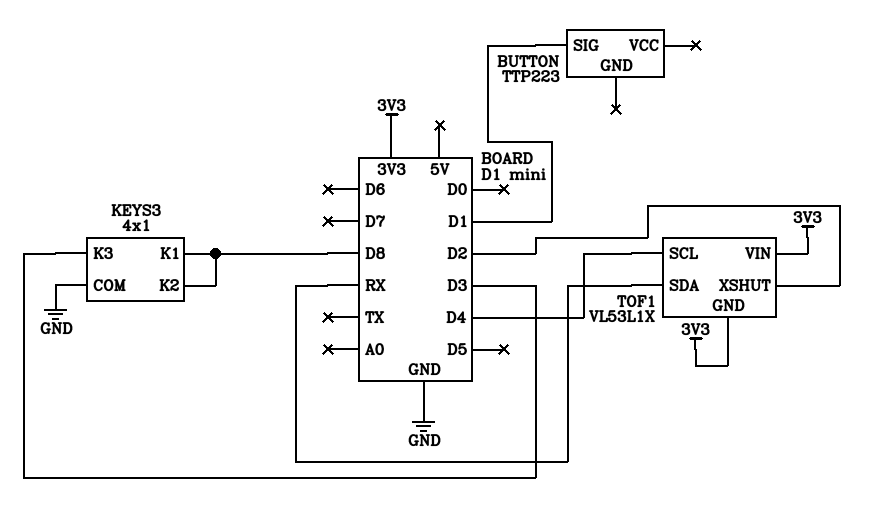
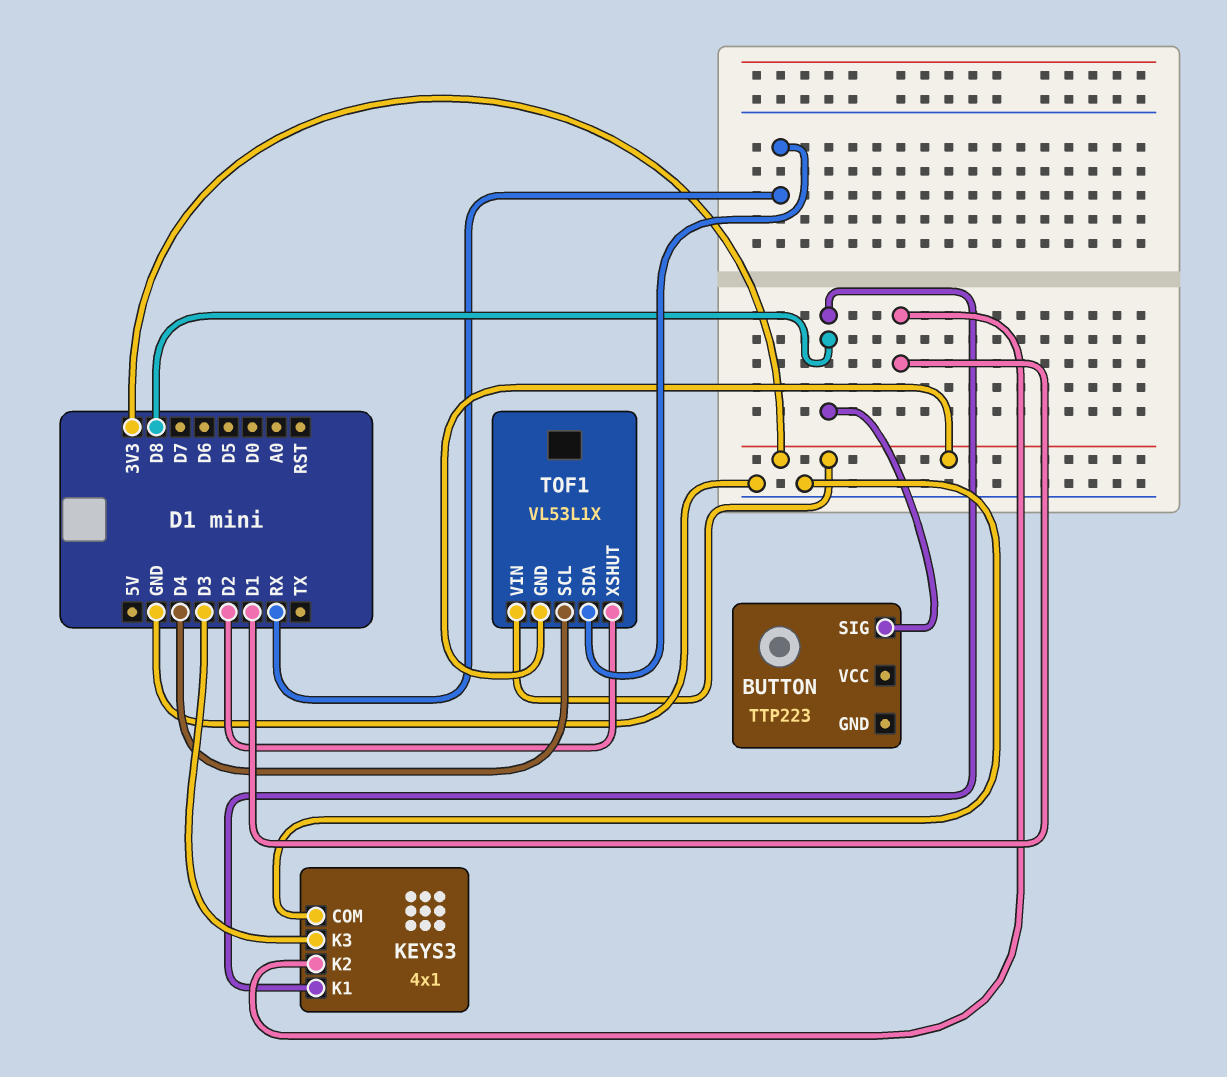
BUTTON pin SIG: D1 -> D8
KEYS3 pin K2: D8 -> D1

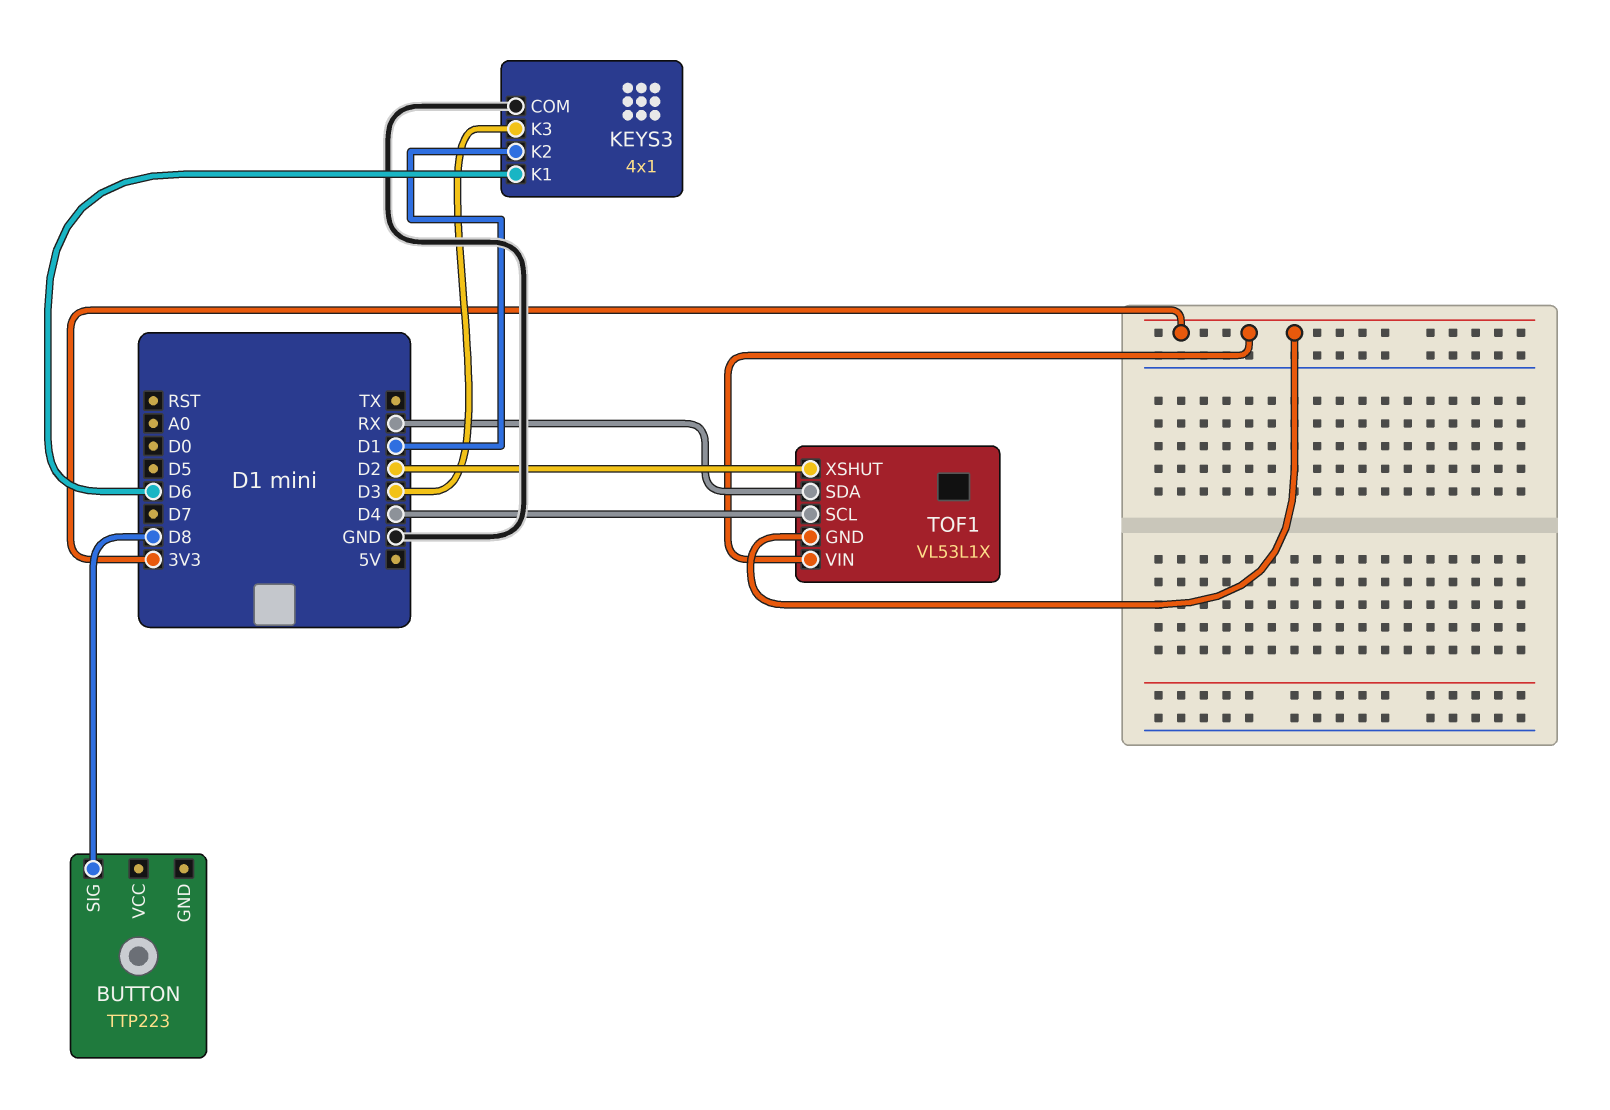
KEYS3 pin K1: D8 -> D6

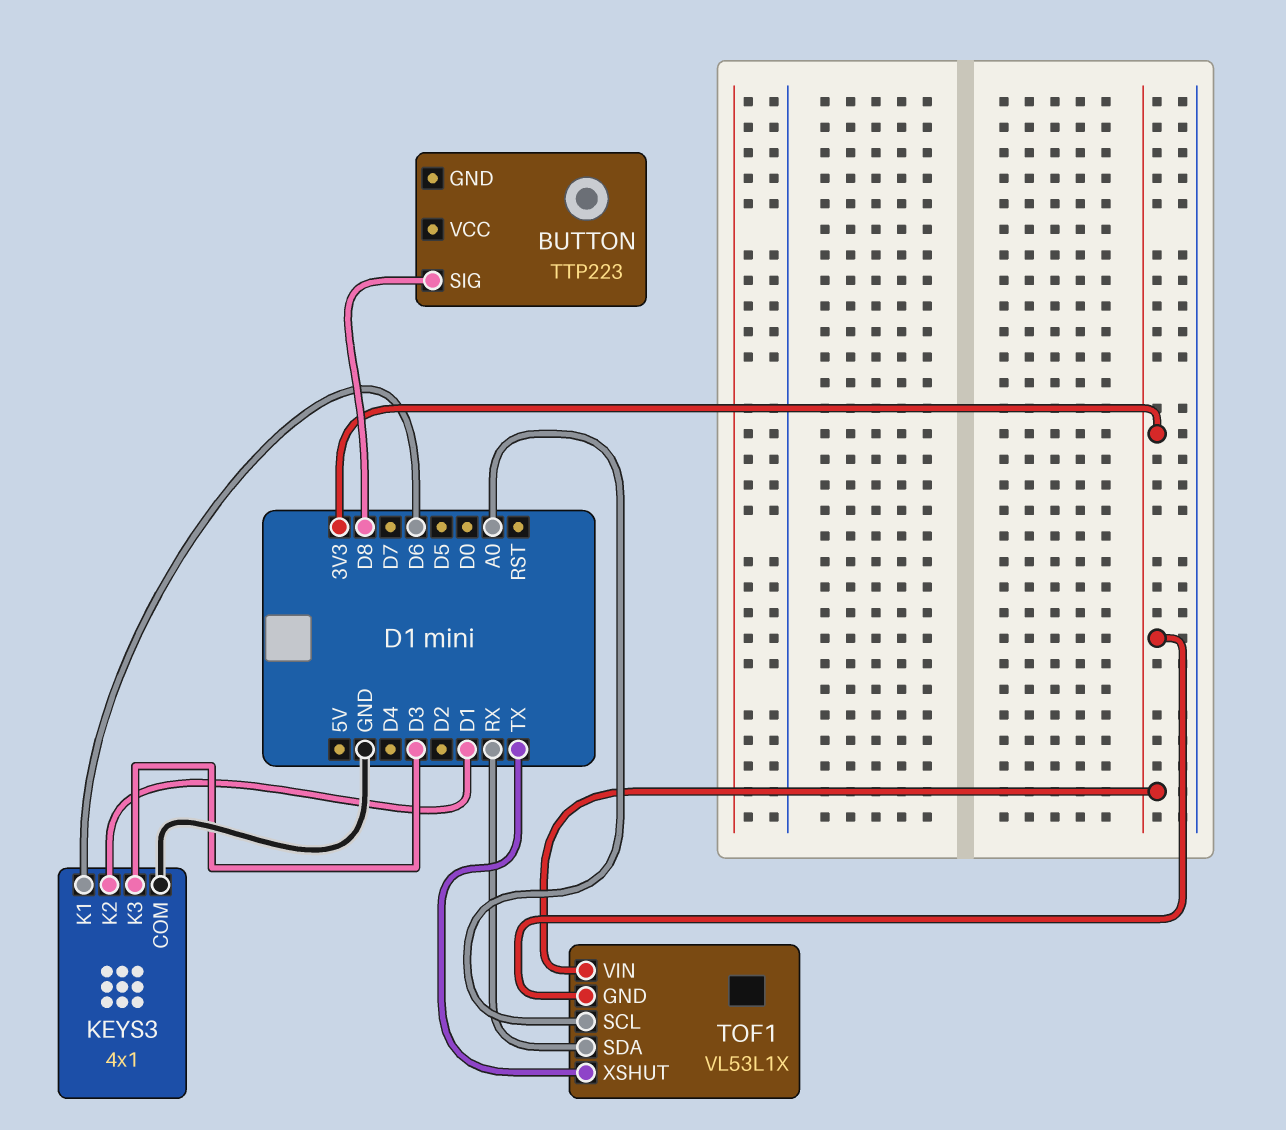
TOF1 pin SCL: D4 -> A0
TOF1 pin XSHUT: D2 -> TX

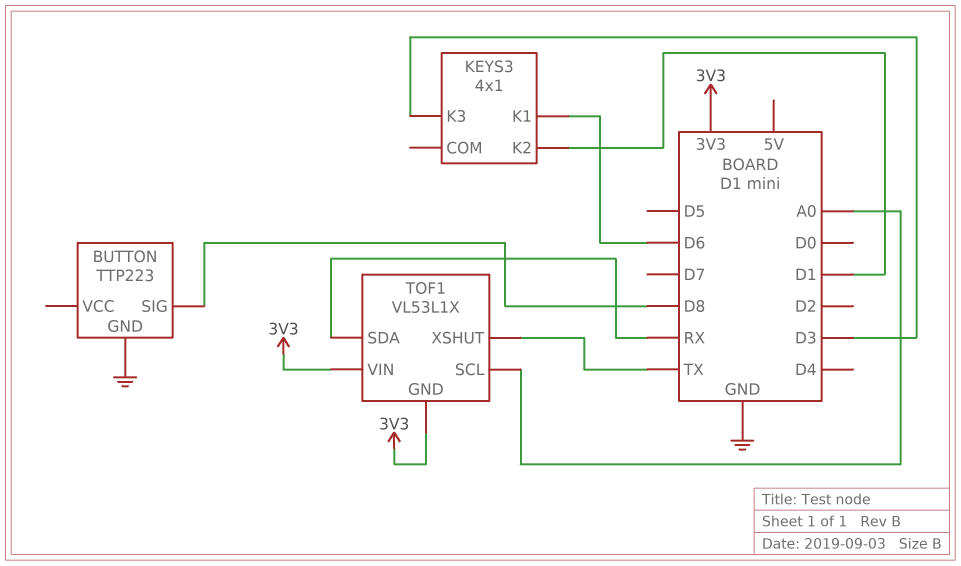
BUTTON pin GND: none -> GND
KEYS3 pin COM: GND -> none

